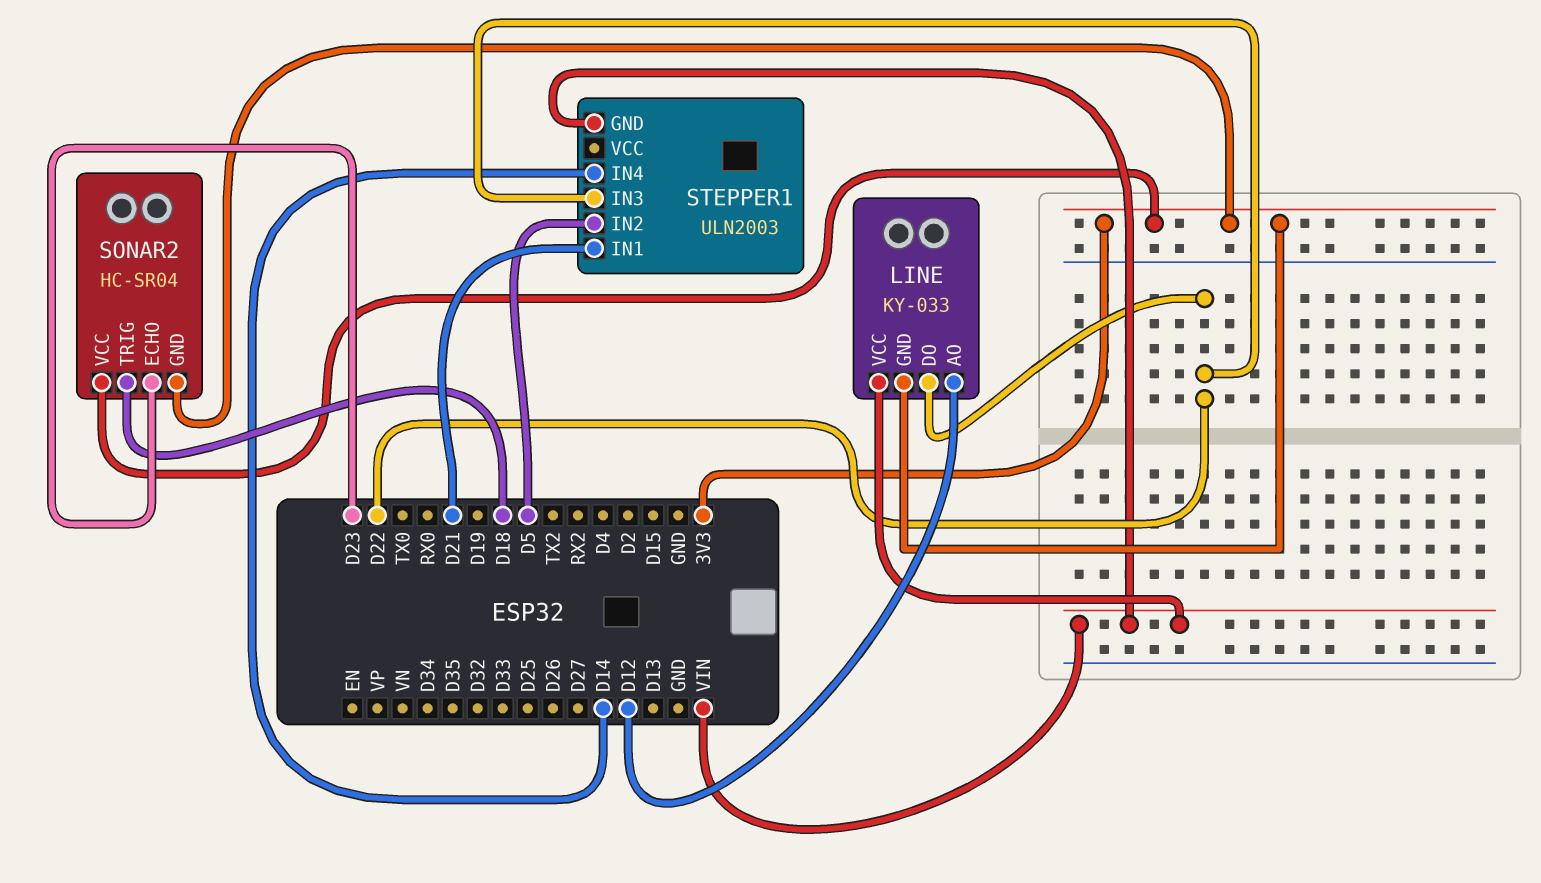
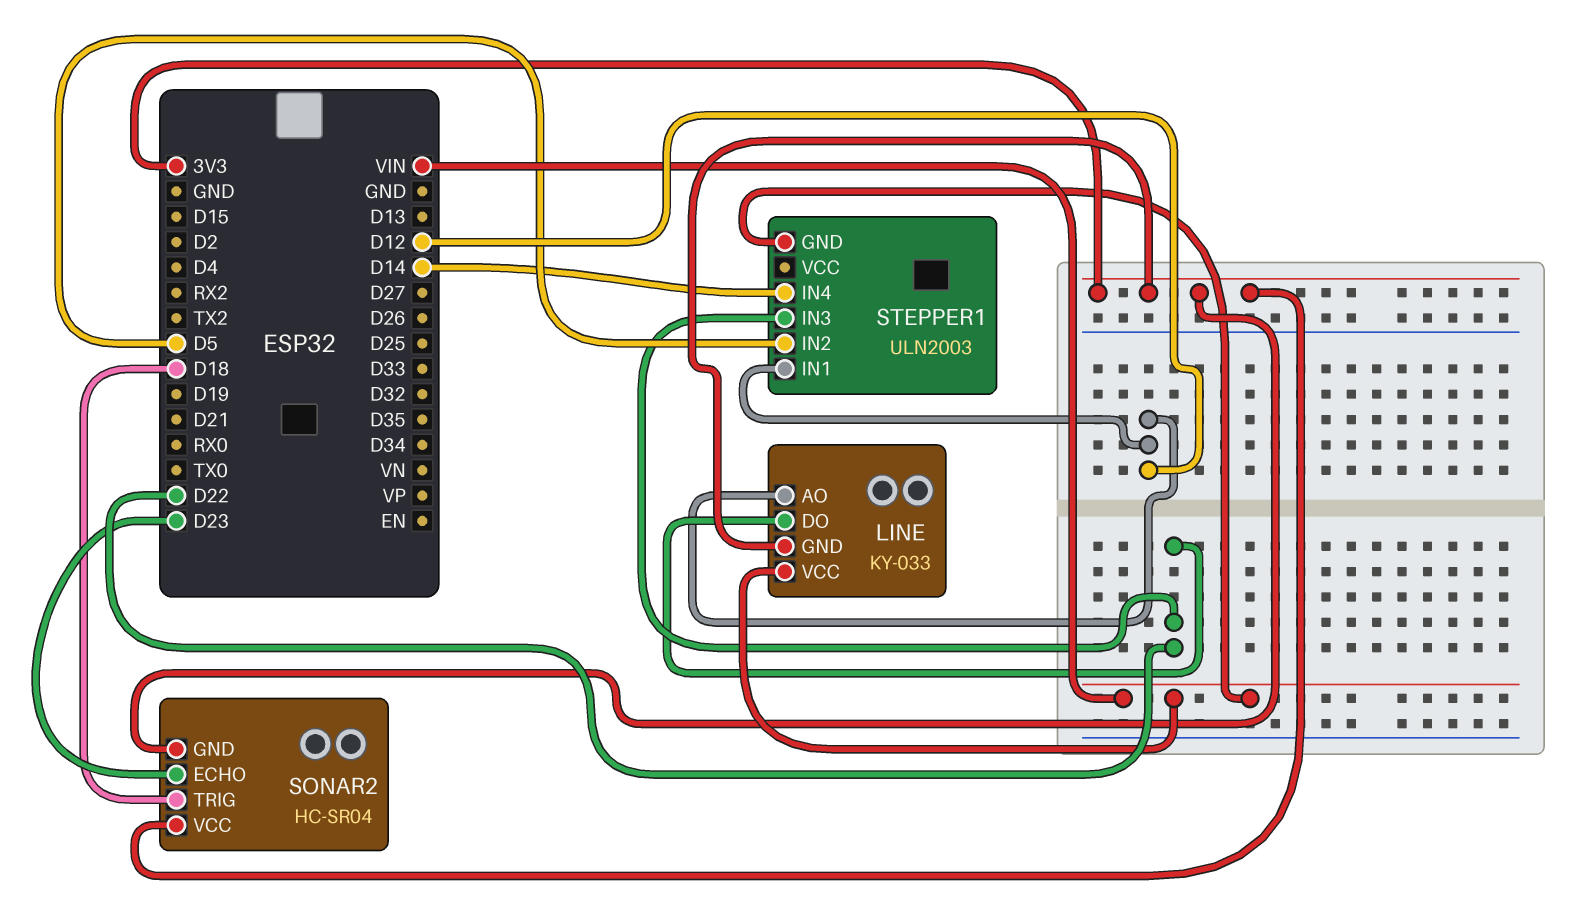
STEPPER1 pin IN1: D21 -> D12

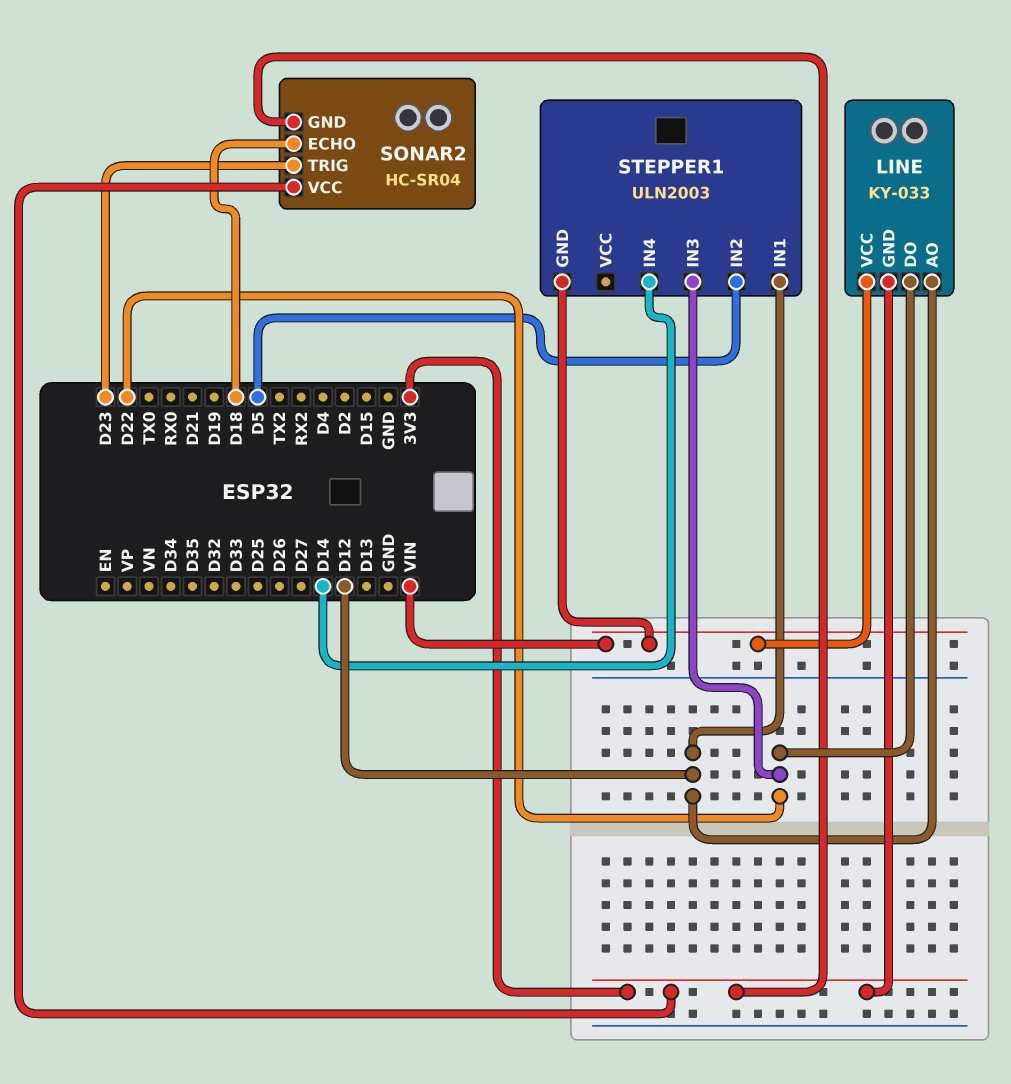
SONAR2 pin ECHO: D23 -> D18
SONAR2 pin TRIG: D18 -> D23

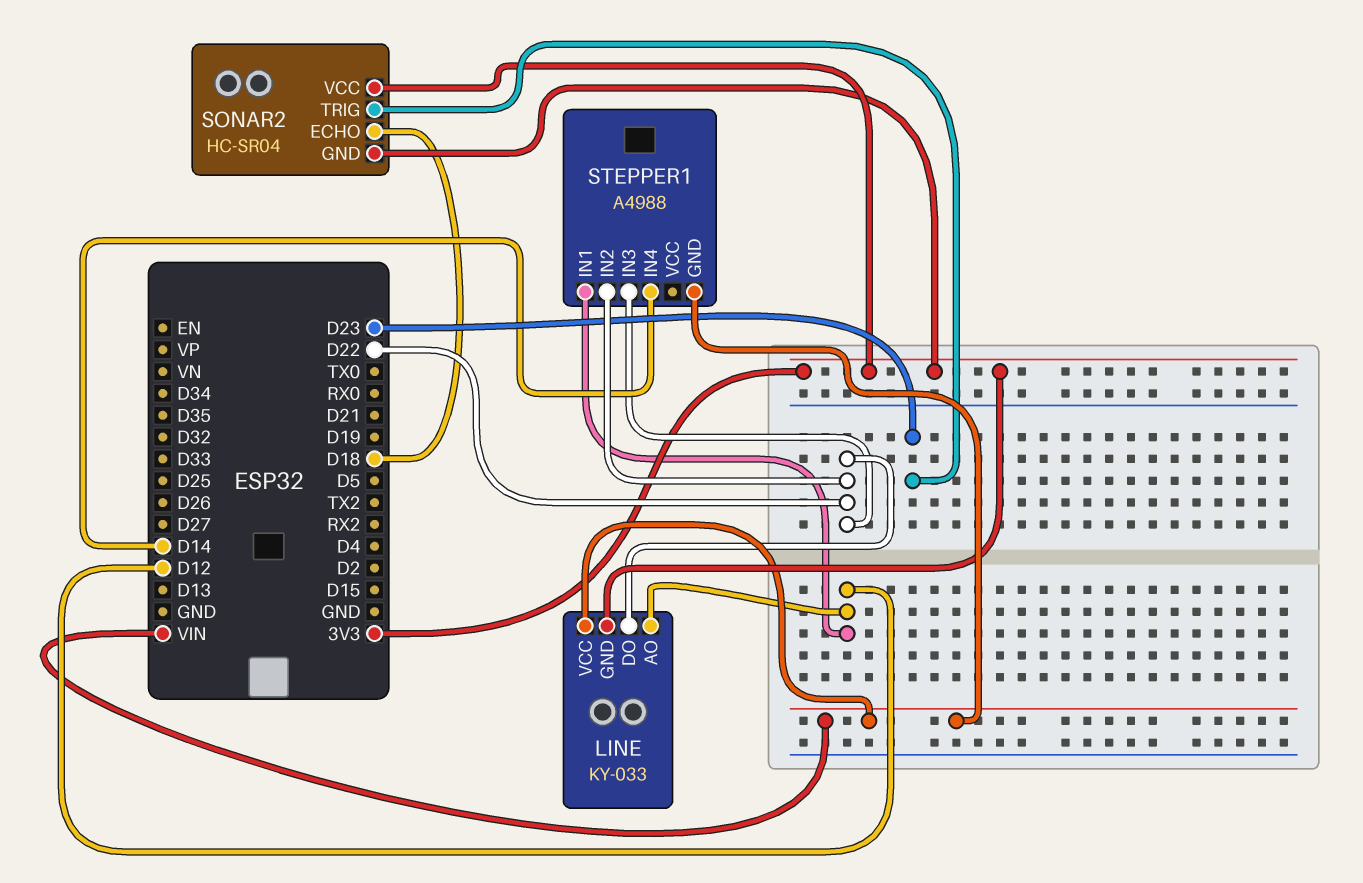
STEPPER1: ULN2003 -> A4988
STEPPER1 pin IN2: D5 -> D22

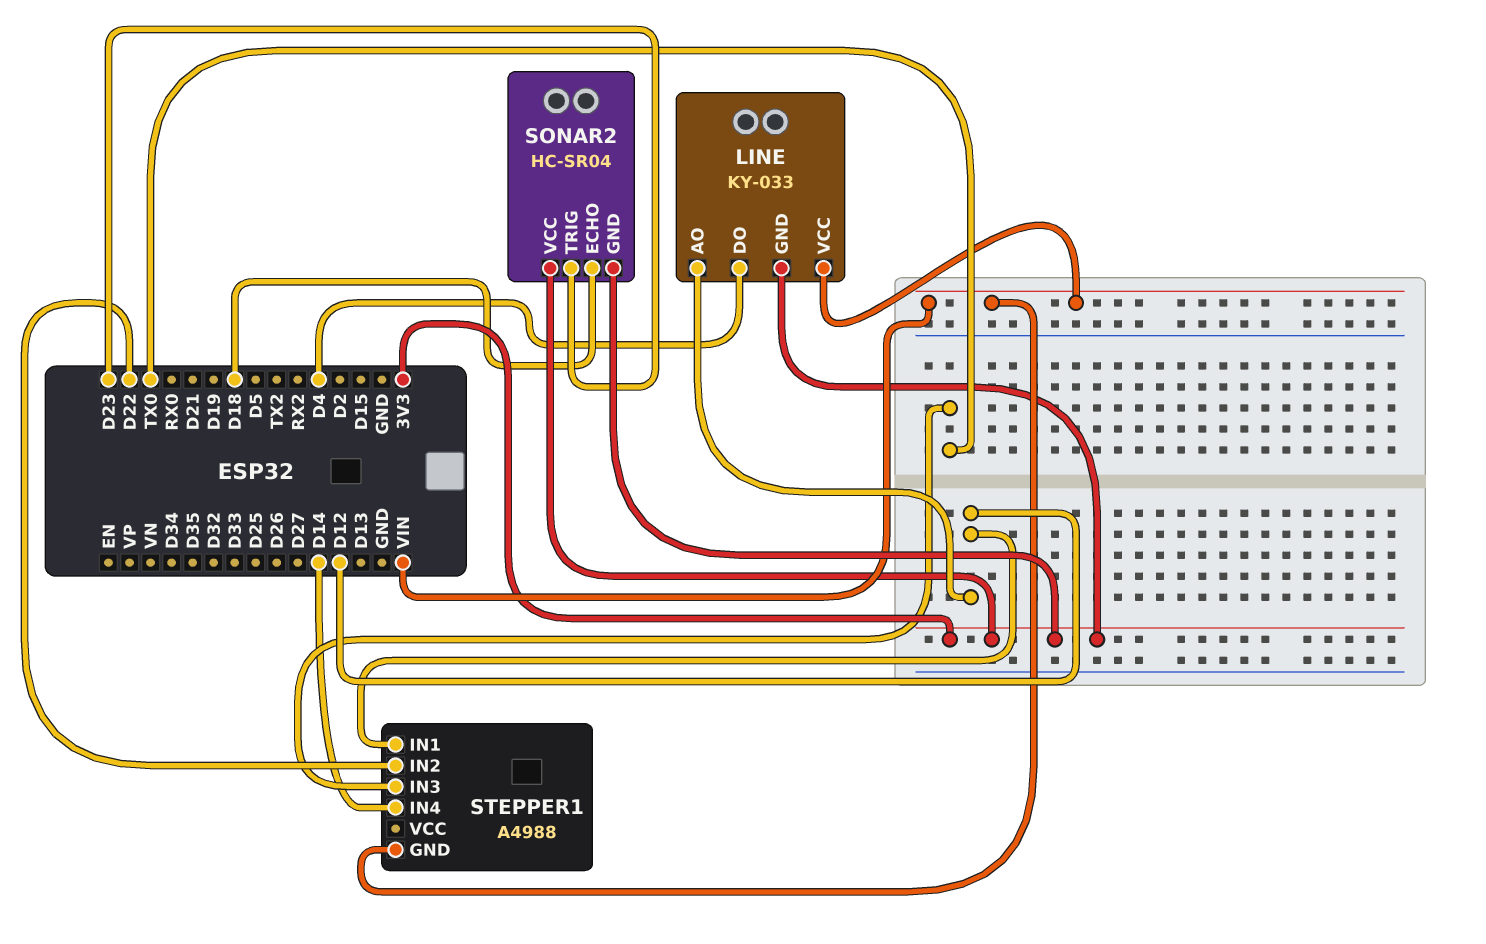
LINE pin DO: D22 -> D4
STEPPER1 pin IN3: D22 -> TX0

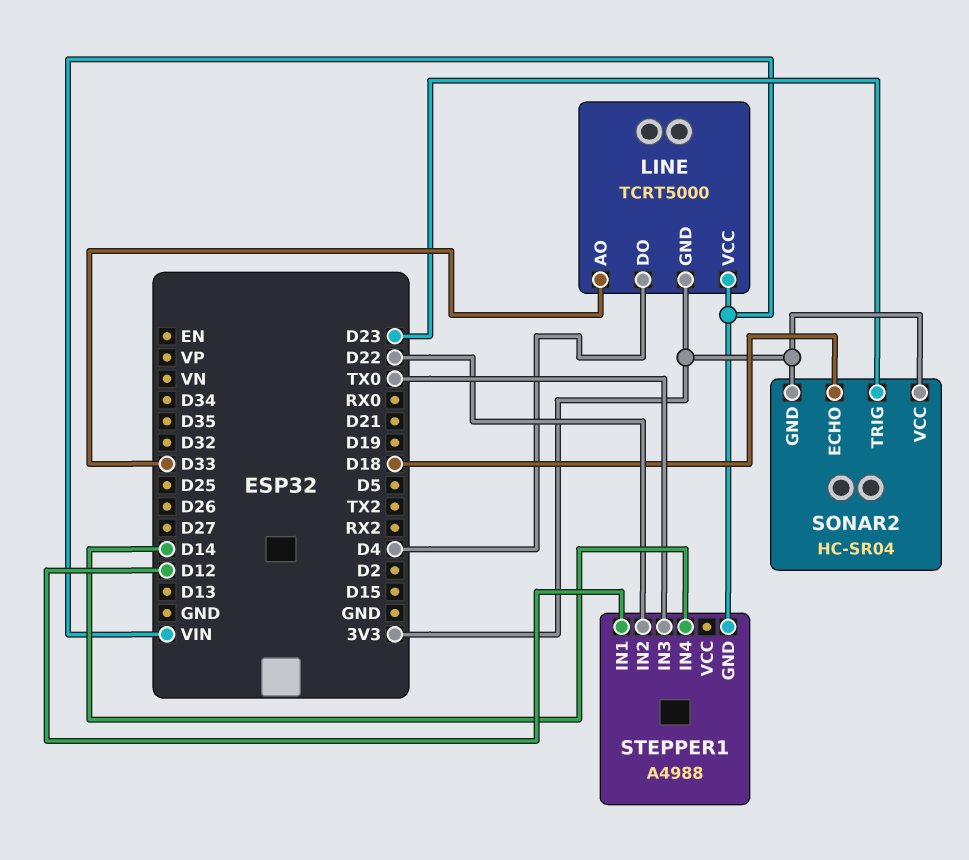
LINE: KY-033 -> TCRT5000
LINE pin AO: D12 -> D33

